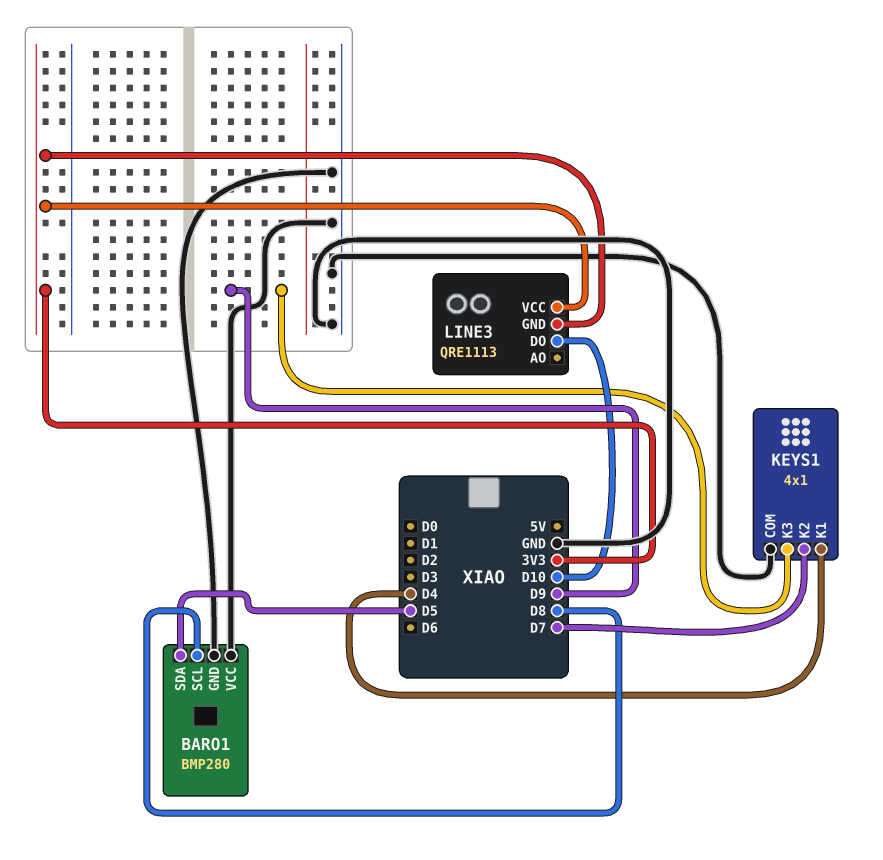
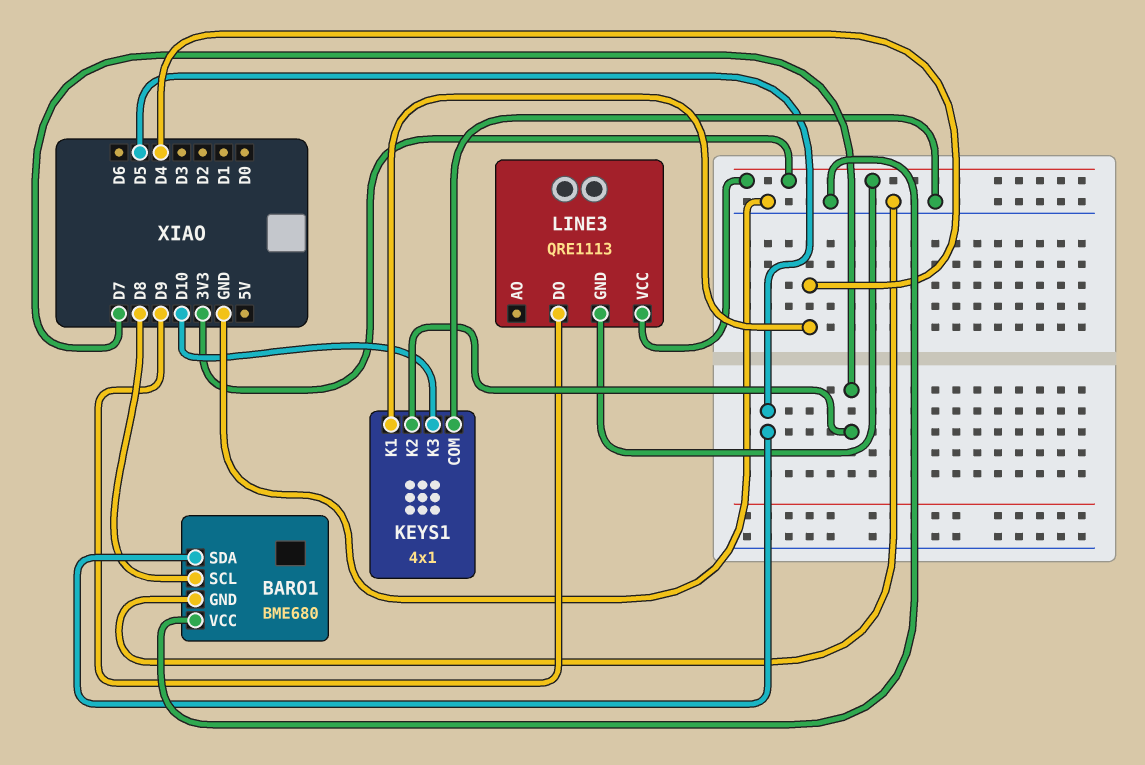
BARO1: BMP280 -> BME680
KEYS1 pin K3: D9 -> D10
LINE3 pin DO: D10 -> D9

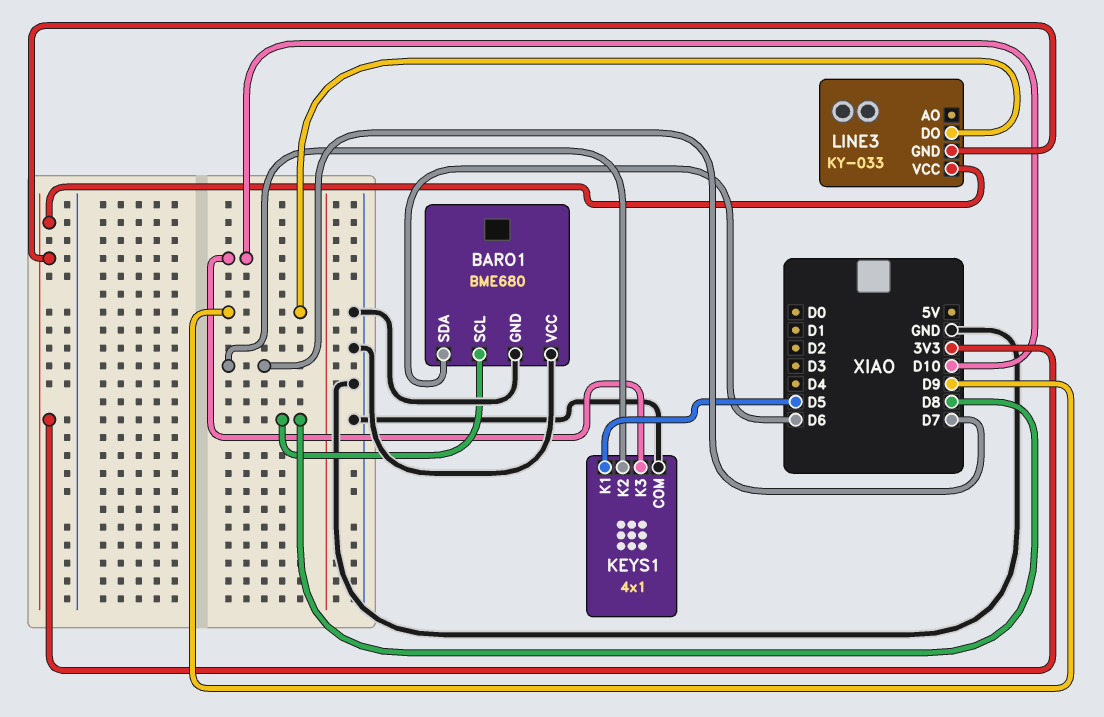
BARO1 pin SDA: D5 -> D6
KEYS1 pin K1: D4 -> D5
LINE3: QRE1113 -> KY-033

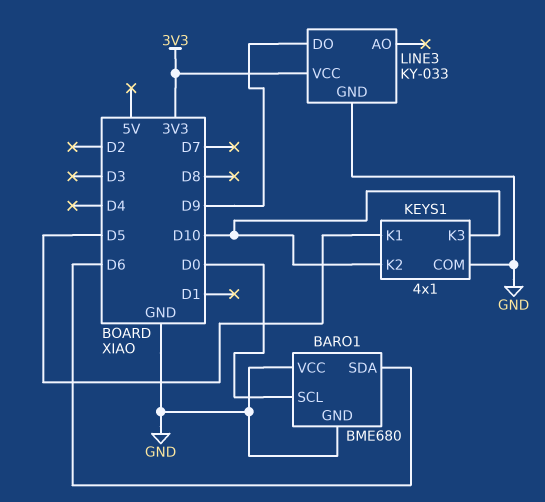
BARO1 pin SCL: D8 -> D0
KEYS1 pin K2: D7 -> D10
LINE3 pin GND: 3V3 -> GND

